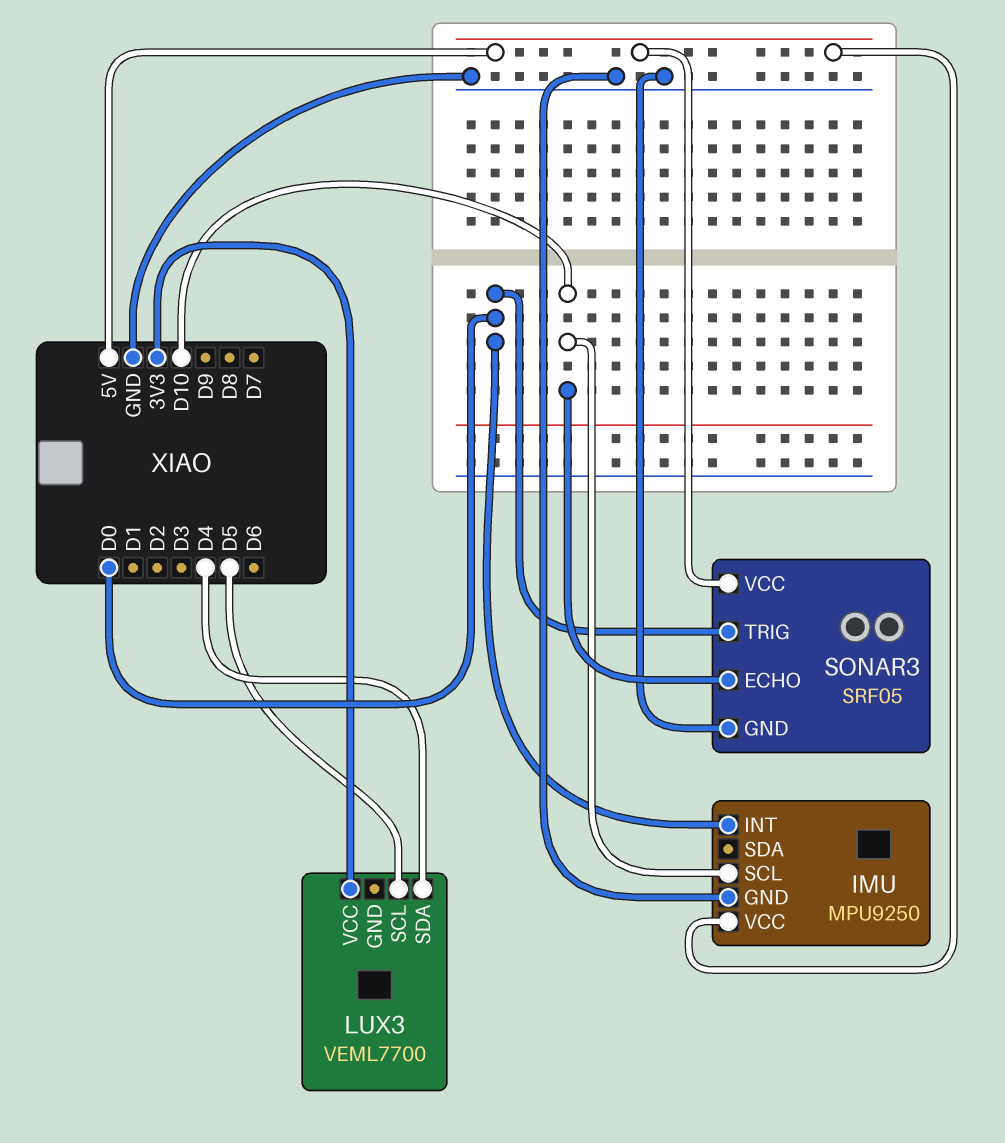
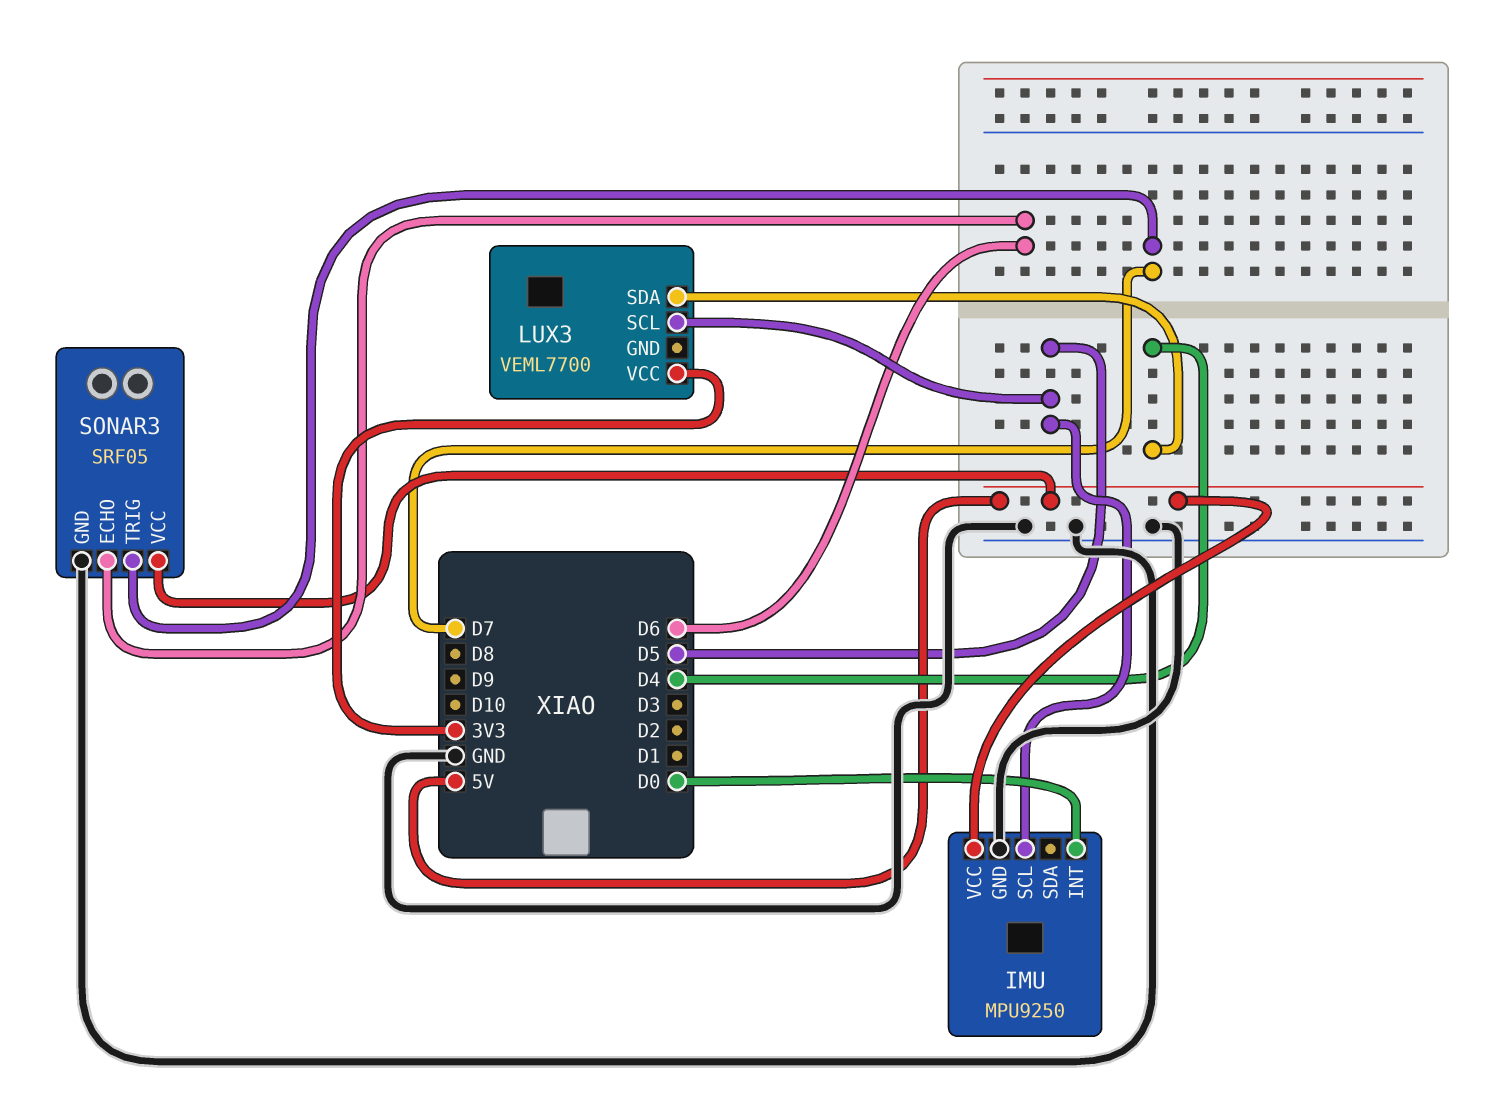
IMU pin SCL: D10 -> D5
SONAR3 pin ECHO: D10 -> D6
SONAR3 pin TRIG: D0 -> D7

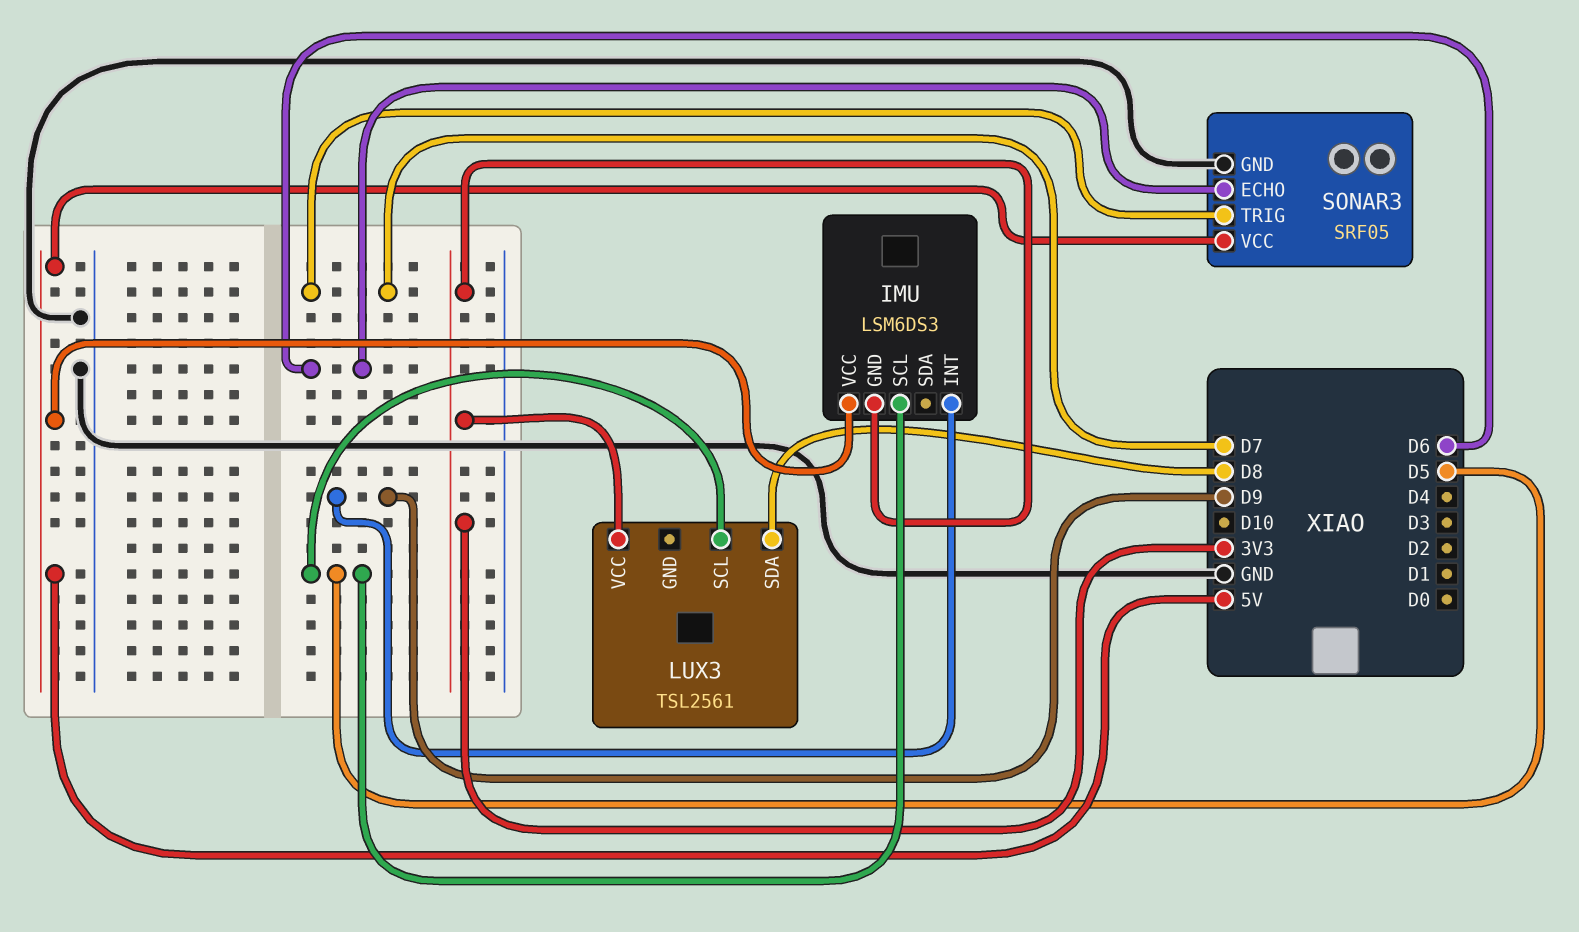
IMU: MPU9250 -> LSM6DS3
IMU pin GND: GND -> 3V3
IMU pin INT: D0 -> D9
LUX3: VEML7700 -> TSL2561
LUX3 pin SDA: D4 -> D8

